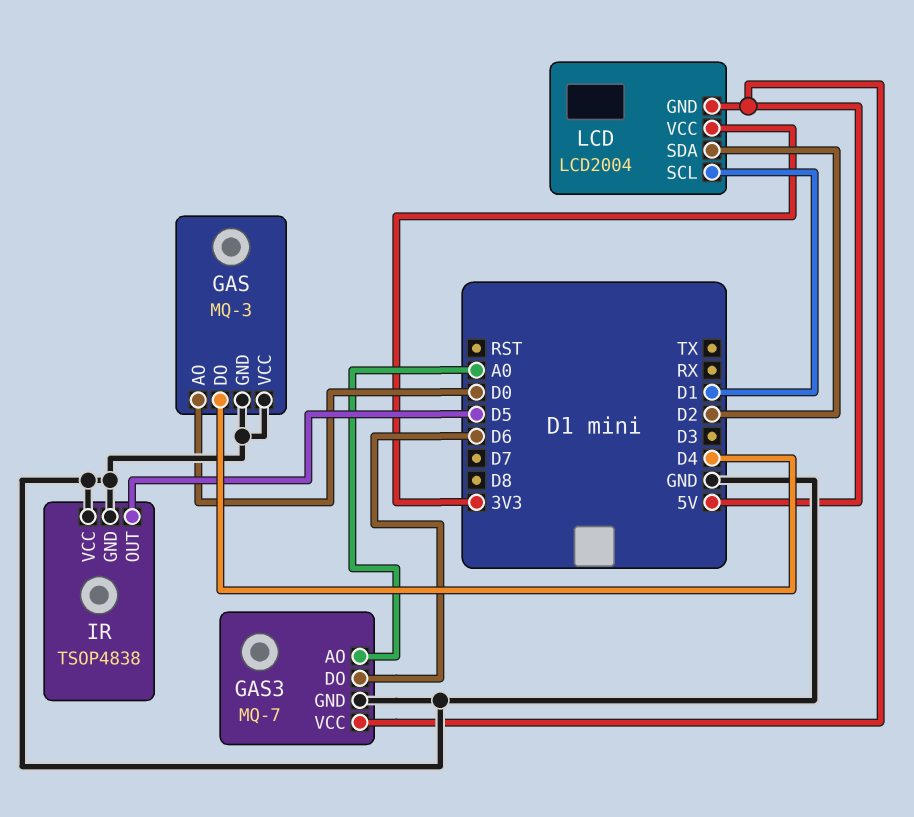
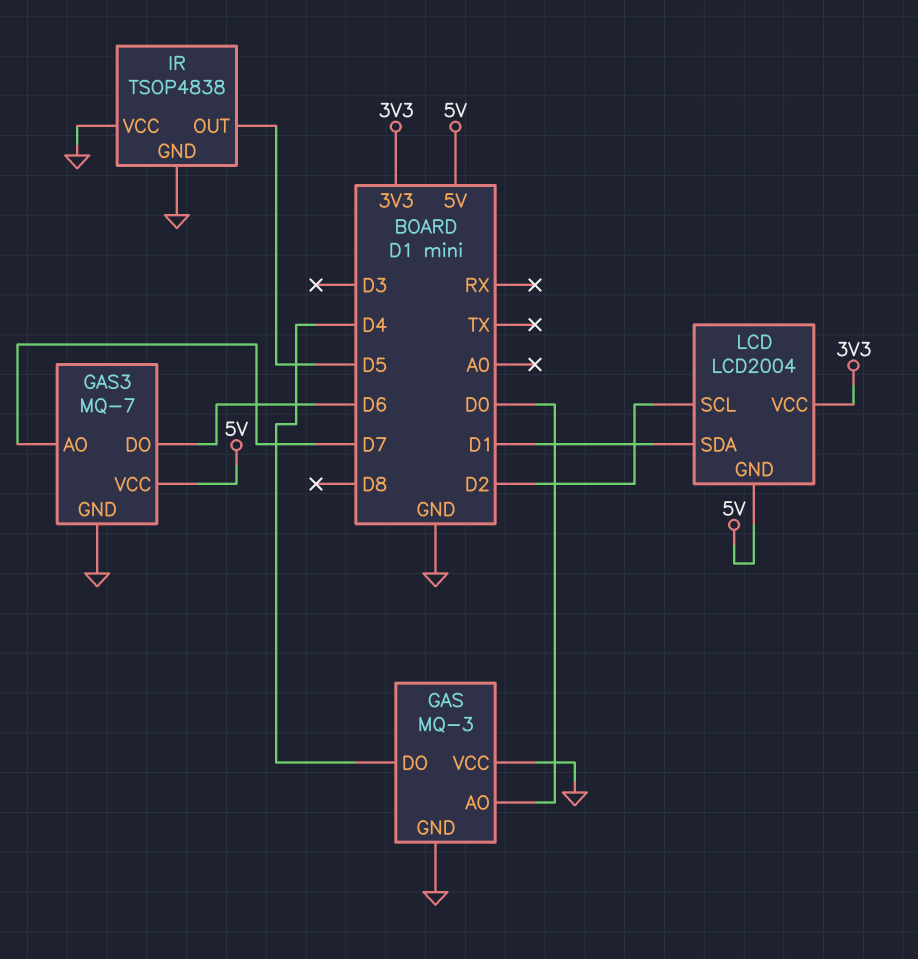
GAS3 pin AO: A0 -> D7
LCD pin SCL: D1 -> D2
LCD pin SDA: D2 -> D1

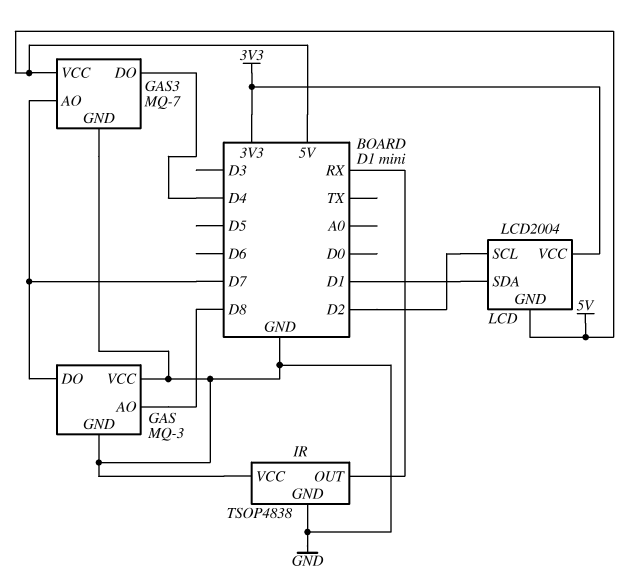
GAS pin AO: D0 -> D8
GAS pin DO: D4 -> D7
GAS3 pin DO: D6 -> D4
IR pin OUT: D5 -> RX

